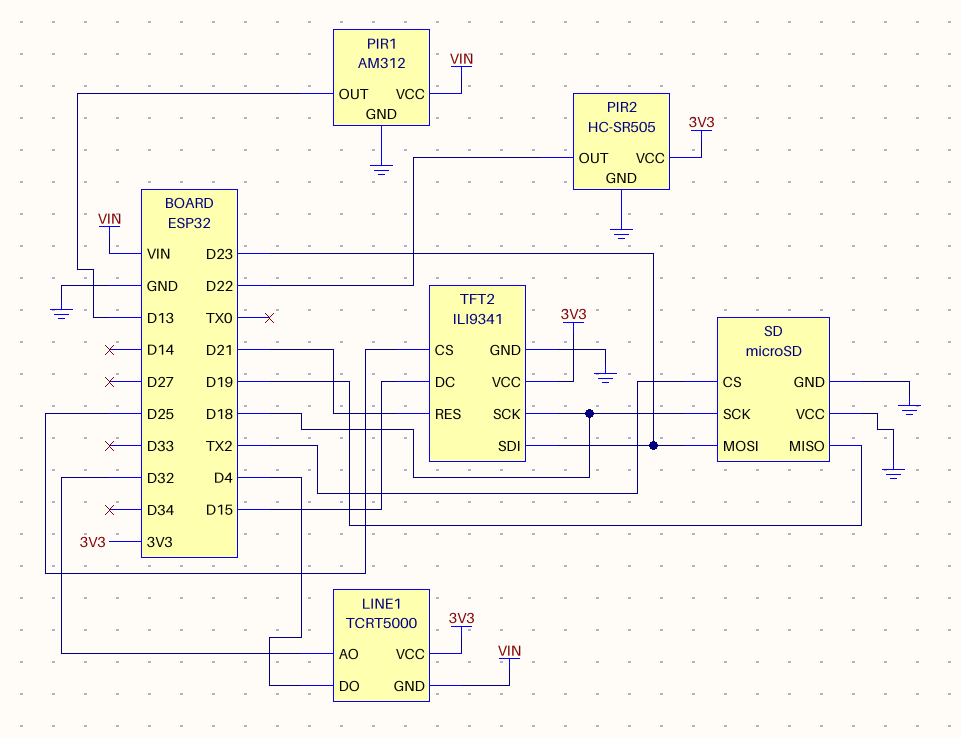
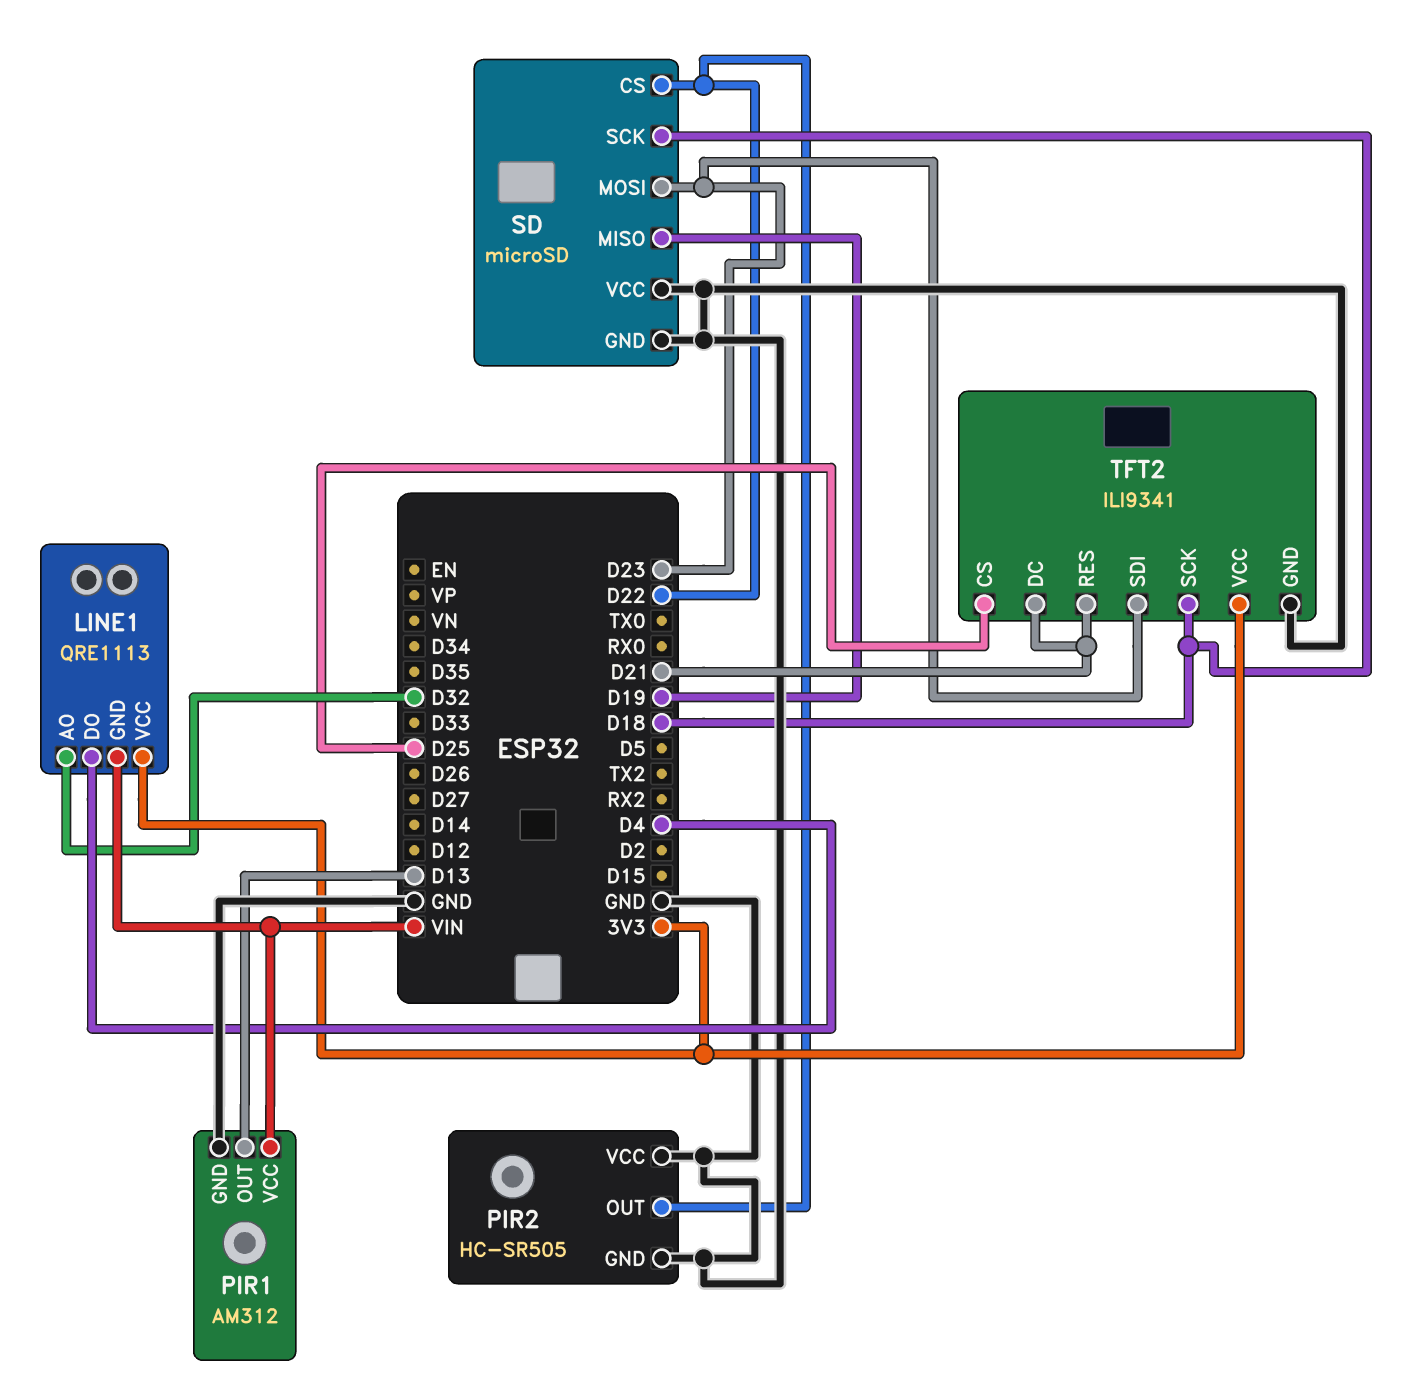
LINE1: TCRT5000 -> QRE1113
PIR2 pin VCC: 3V3 -> GND
SD pin CS: TX2 -> D22
TFT2 pin DC: D15 -> D21

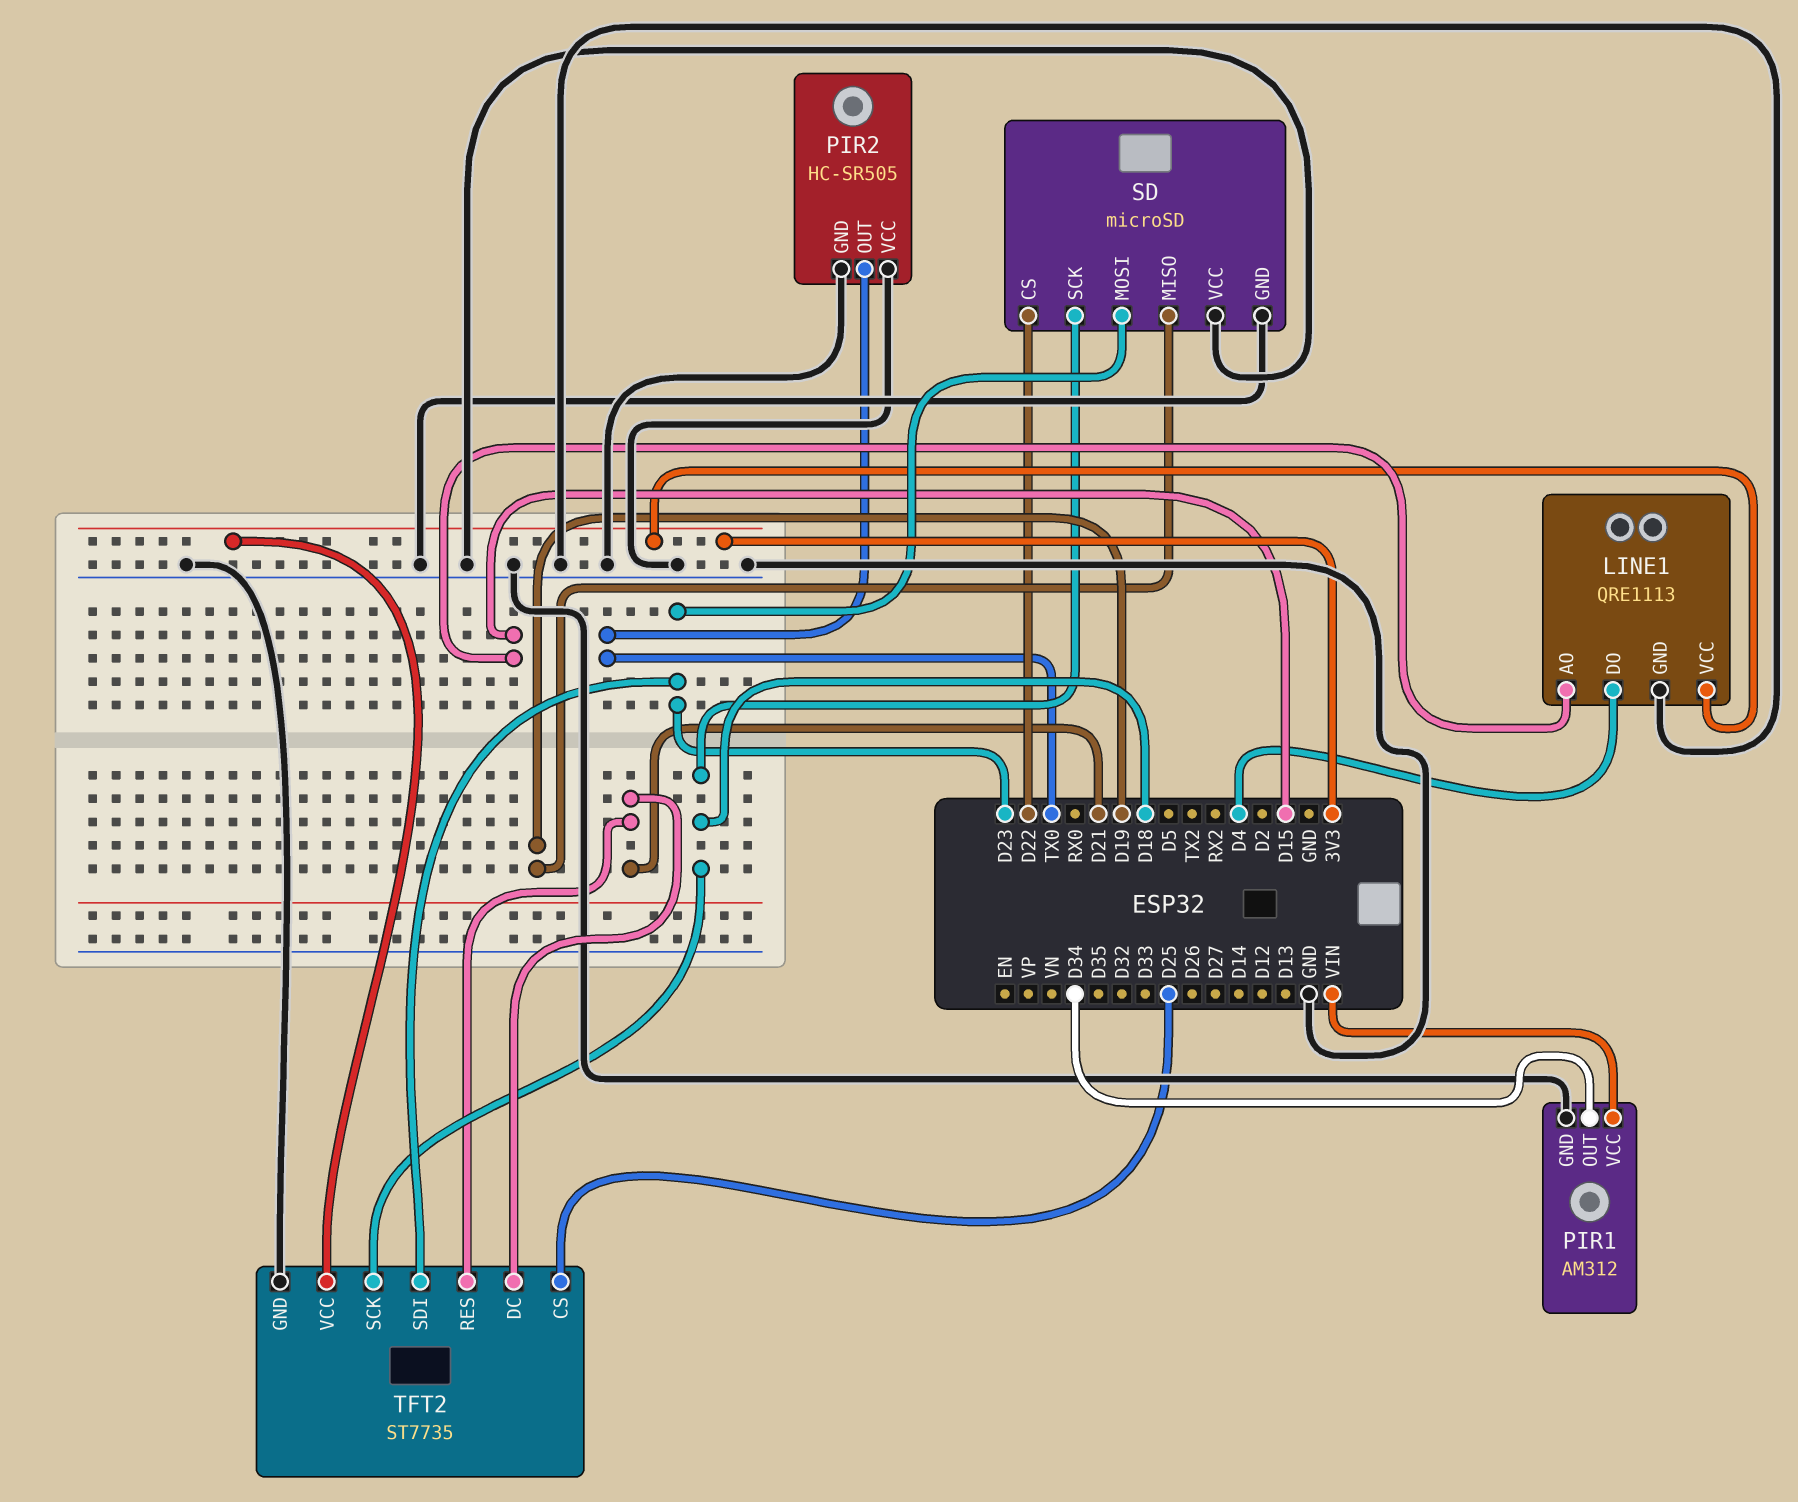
LINE1 pin AO: D32 -> D15
LINE1 pin GND: VIN -> GND
PIR1 pin OUT: D13 -> D34
PIR2 pin OUT: D22 -> TX0
TFT2: ILI9341 -> ST7735

